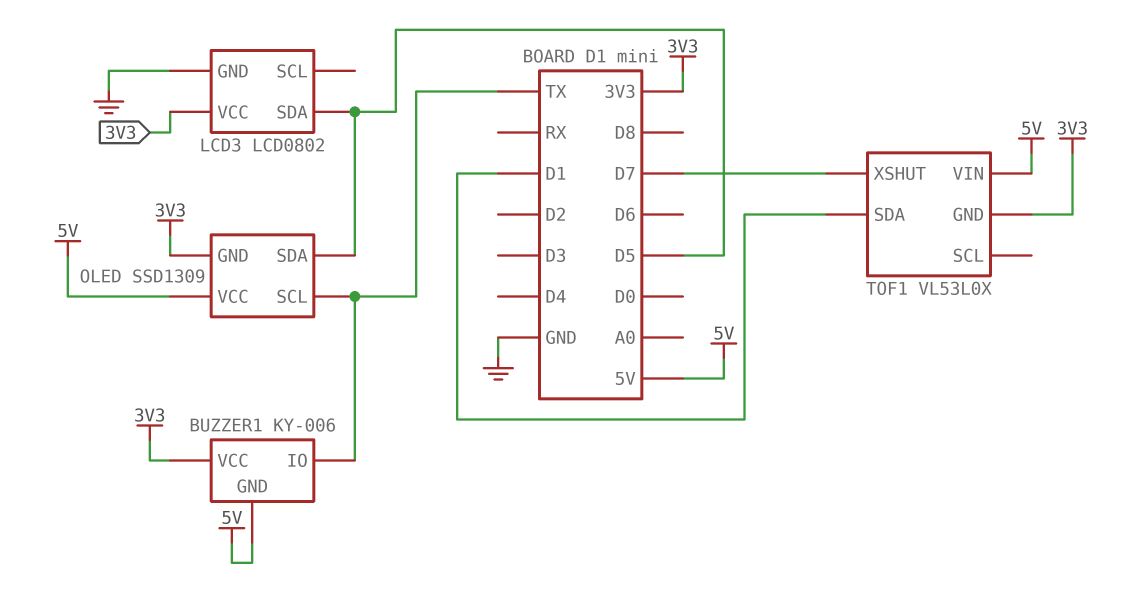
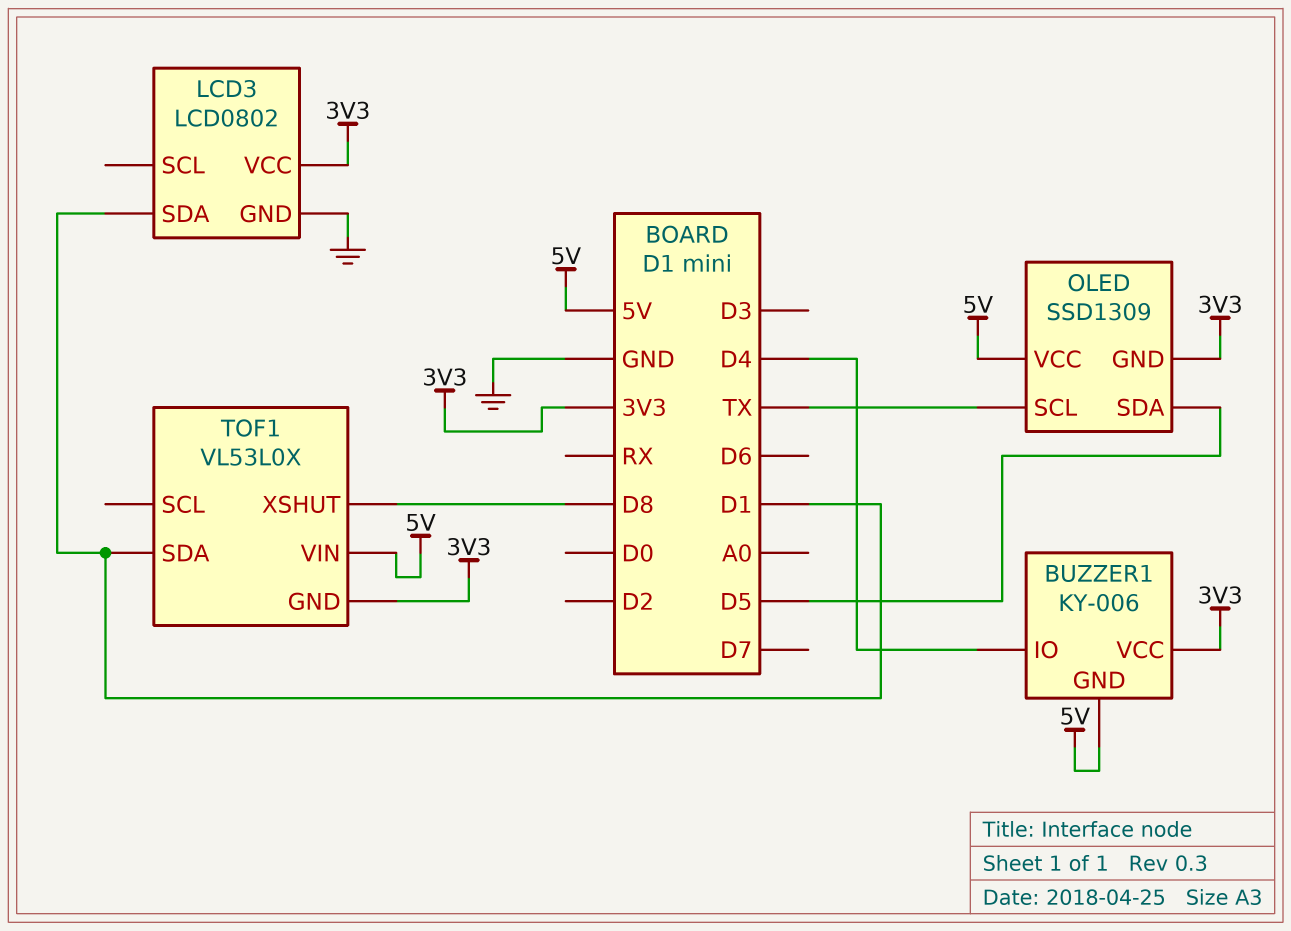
BUZZER1 pin IO: TX -> D4
LCD3 pin SDA: D5 -> D1
TOF1 pin XSHUT: D7 -> D8

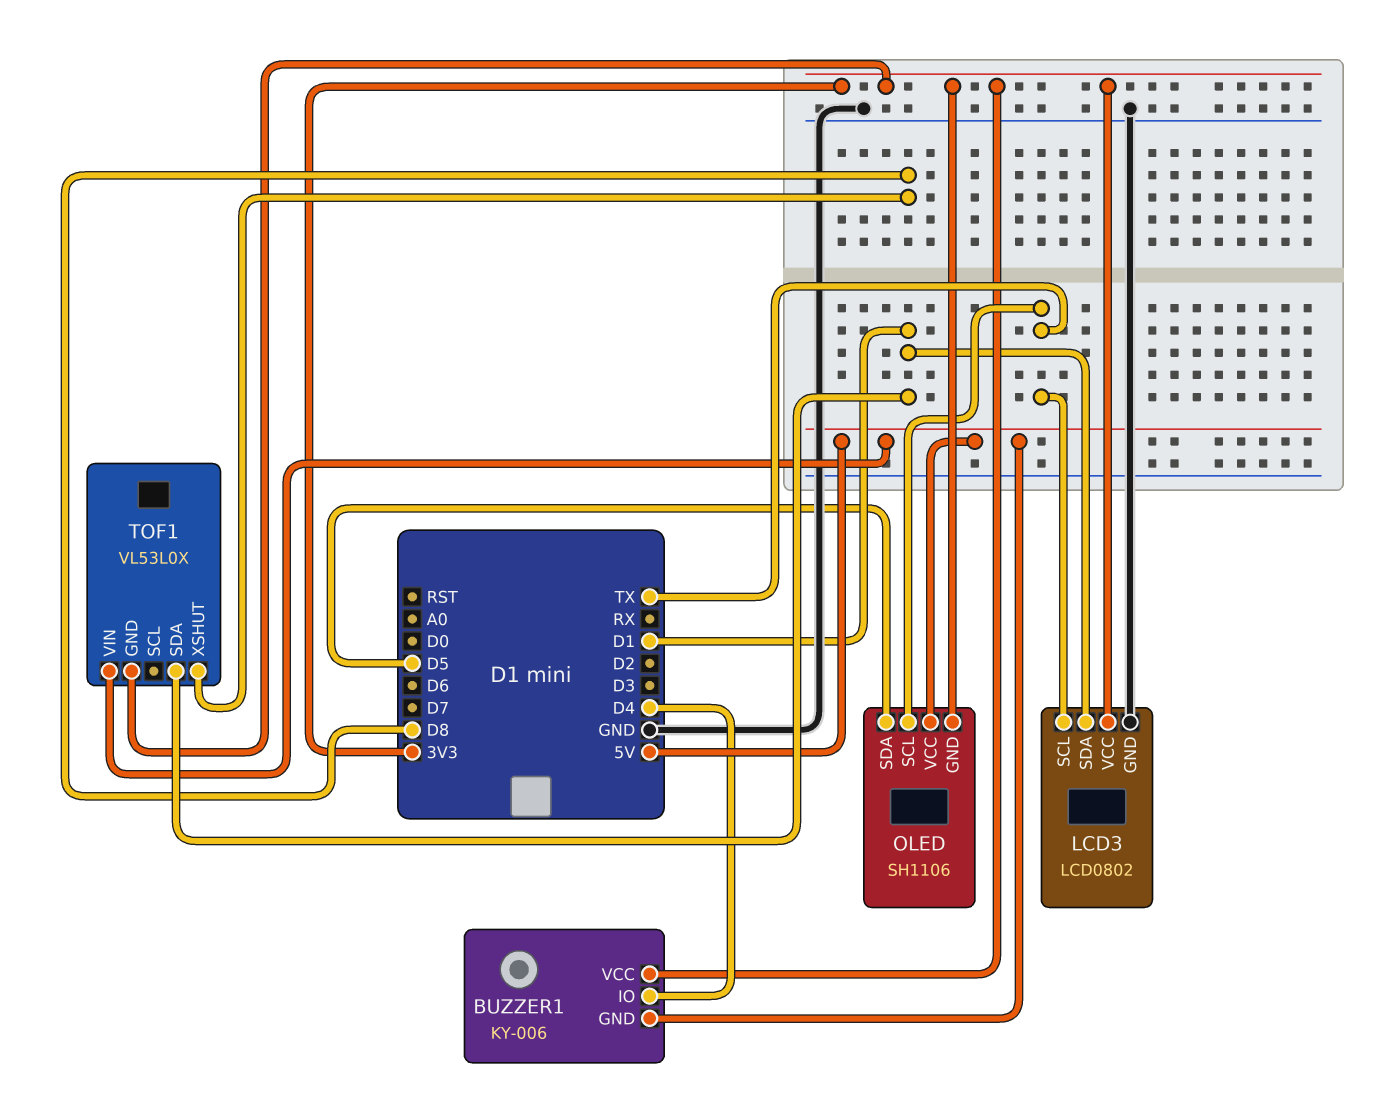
LCD3 pin SCL: none -> TX
OLED: SSD1309 -> SH1106

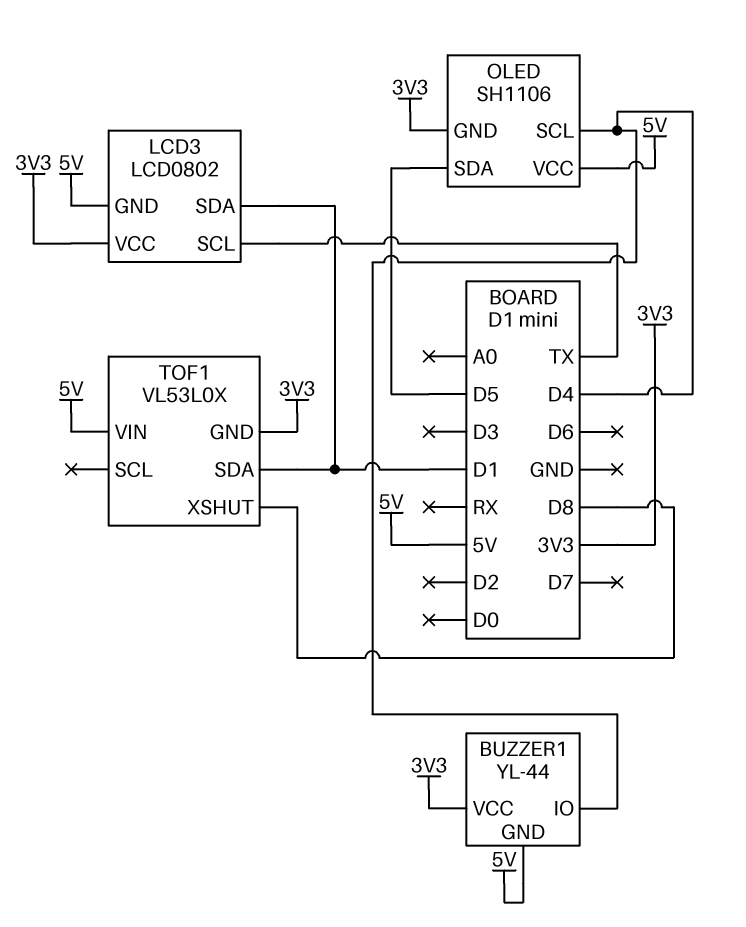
BUZZER1: KY-006 -> YL-44
LCD3 pin GND: GND -> 5V
OLED pin SCL: TX -> D4

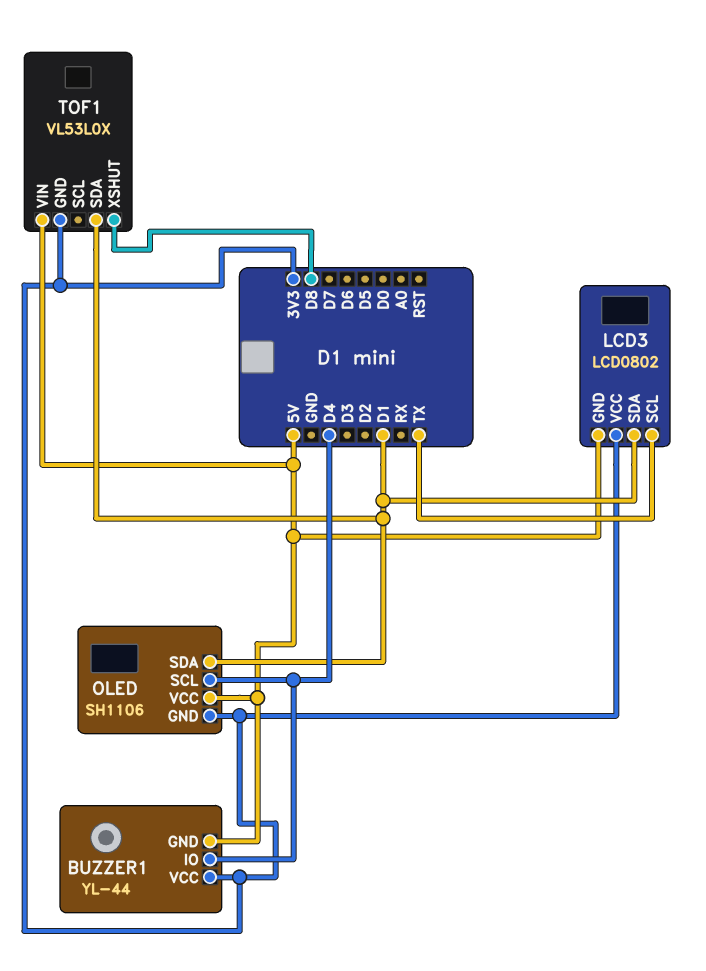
OLED pin SDA: D5 -> D1

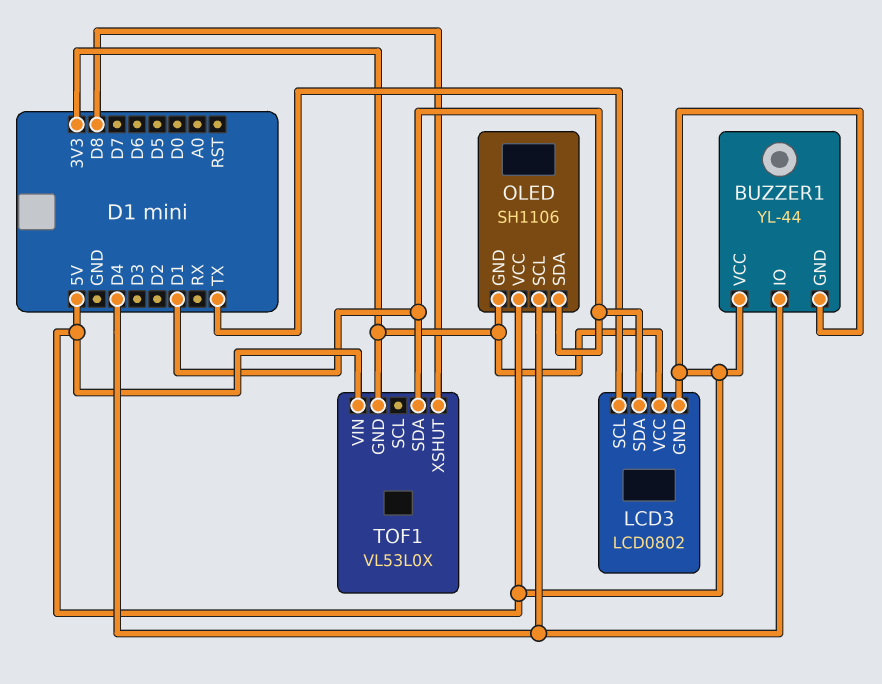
BUZZER1 pin VCC: 3V3 -> 5V

